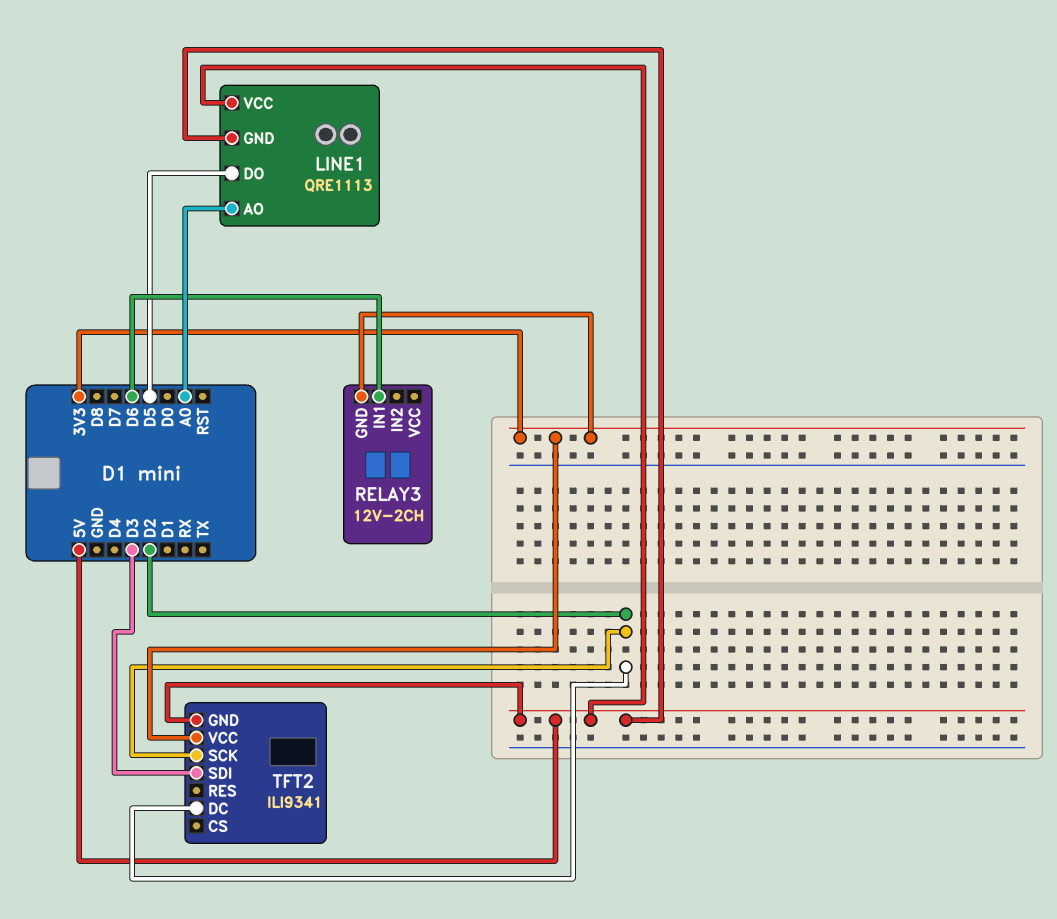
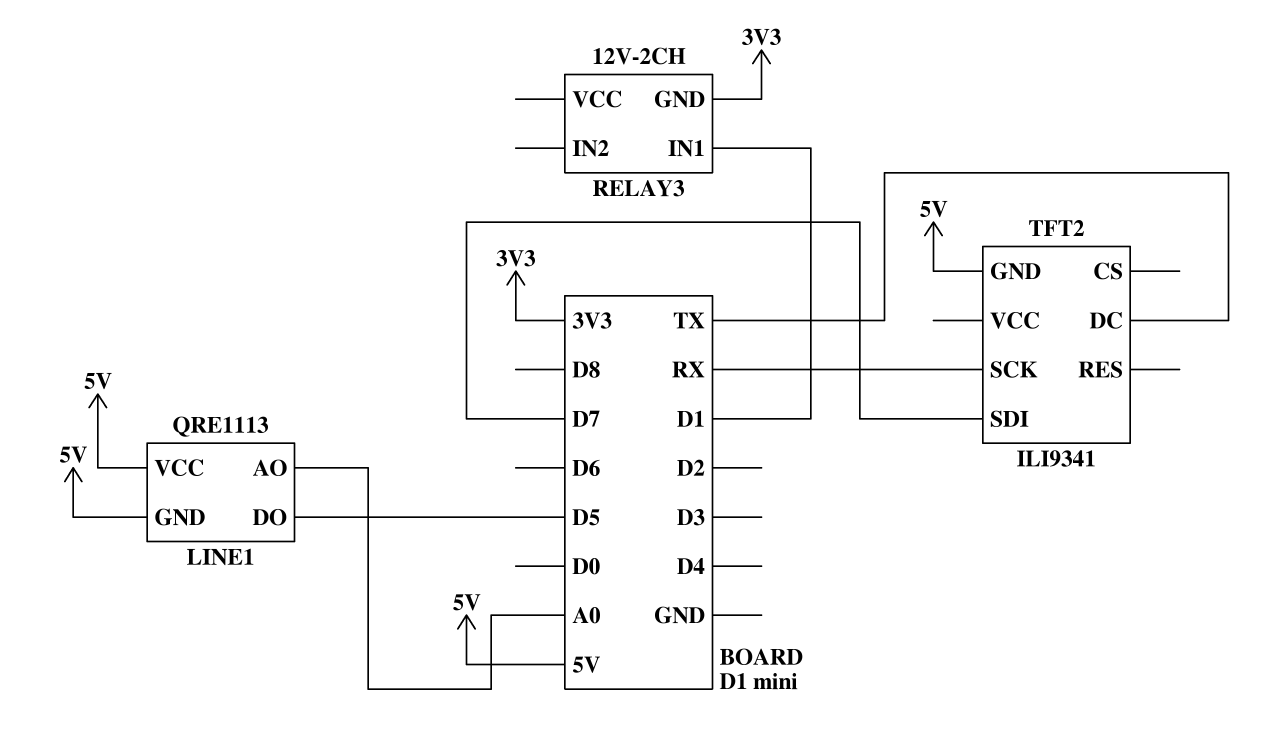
RELAY3 pin IN1: D6 -> D1
TFT2 pin DC: D2 -> TX
TFT2 pin SCK: D2 -> RX
TFT2 pin SDI: D3 -> D7
TFT2 pin VCC: 3V3 -> none

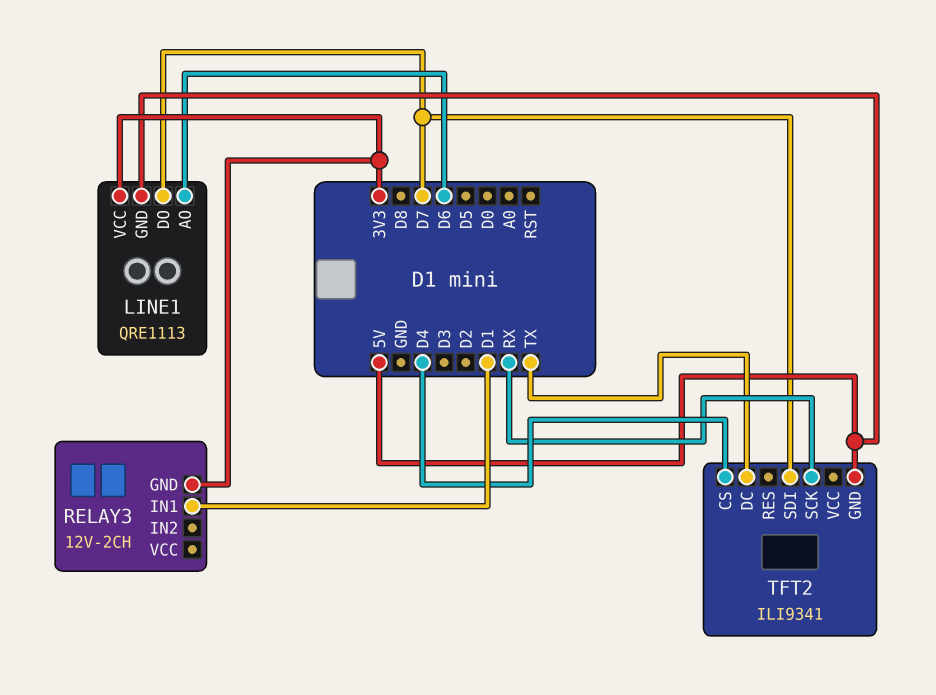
LINE1 pin AO: A0 -> D6
LINE1 pin DO: D5 -> D7
LINE1 pin VCC: 5V -> 3V3
TFT2 pin CS: none -> D4

